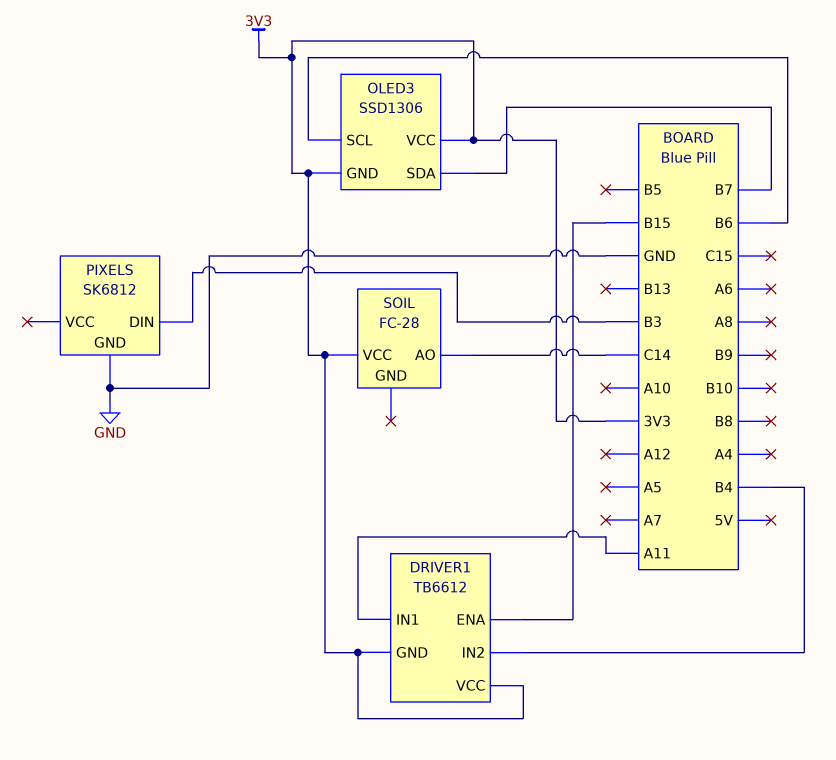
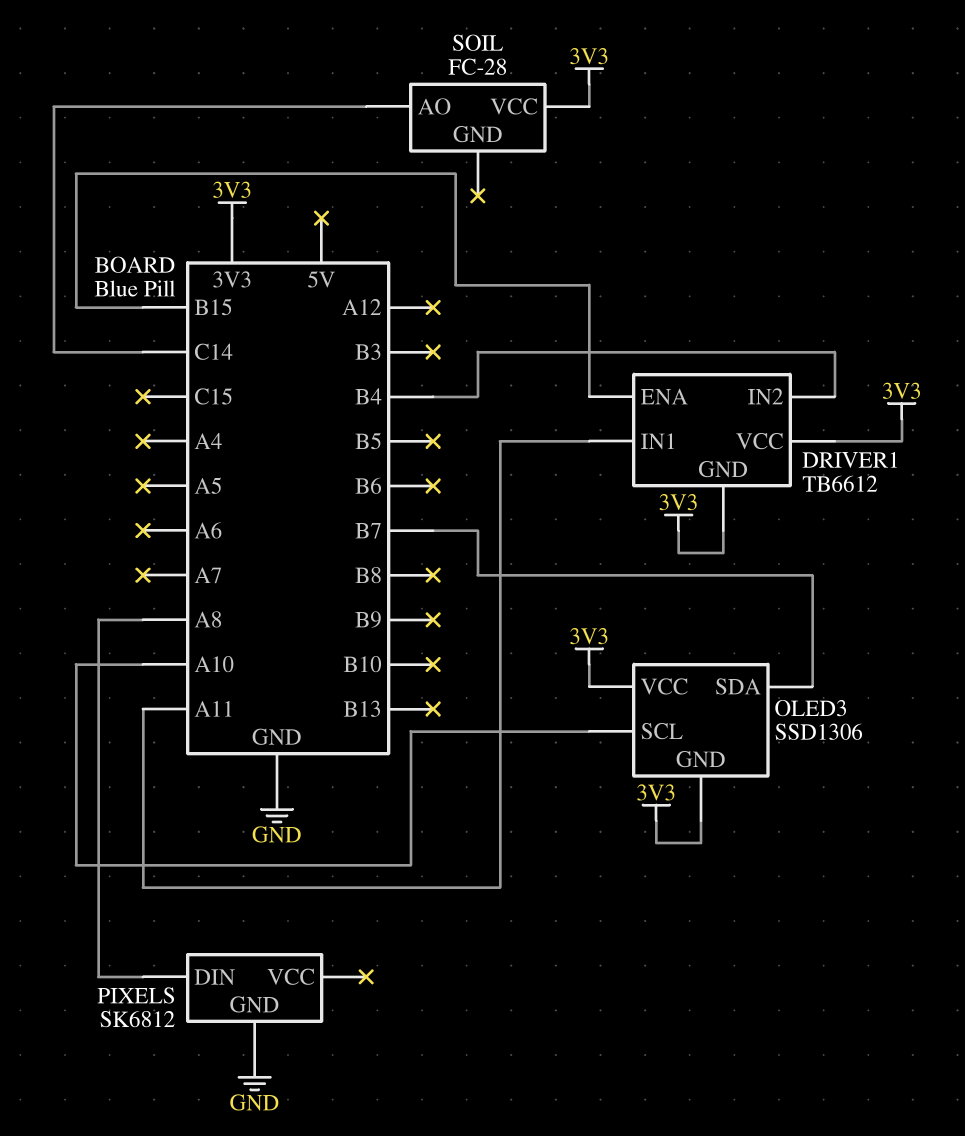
OLED3 pin SCL: B6 -> A10
PIXELS pin DIN: B3 -> A8

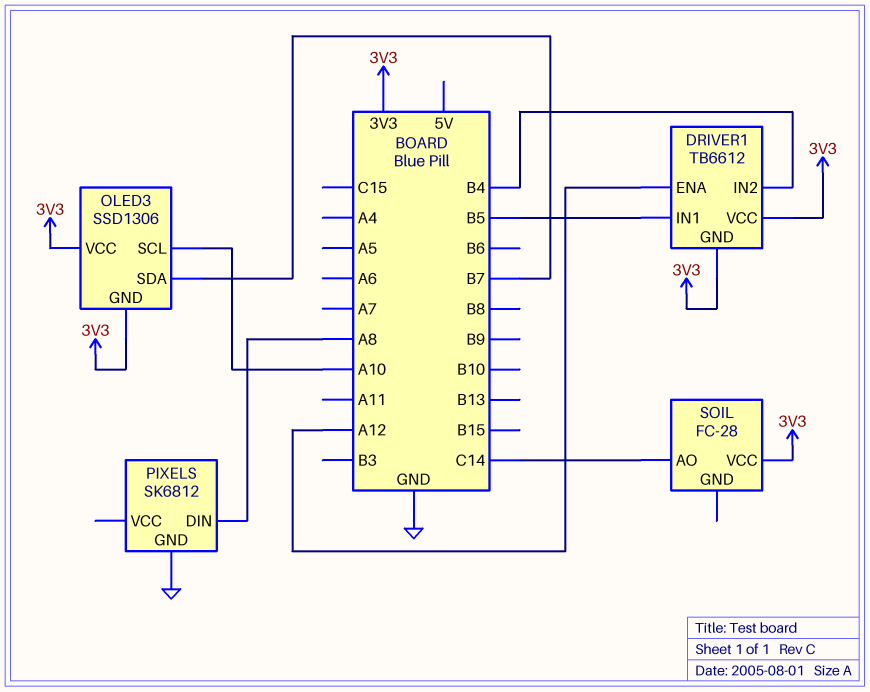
DRIVER1 pin ENA: B15 -> A12
DRIVER1 pin IN1: A11 -> B5

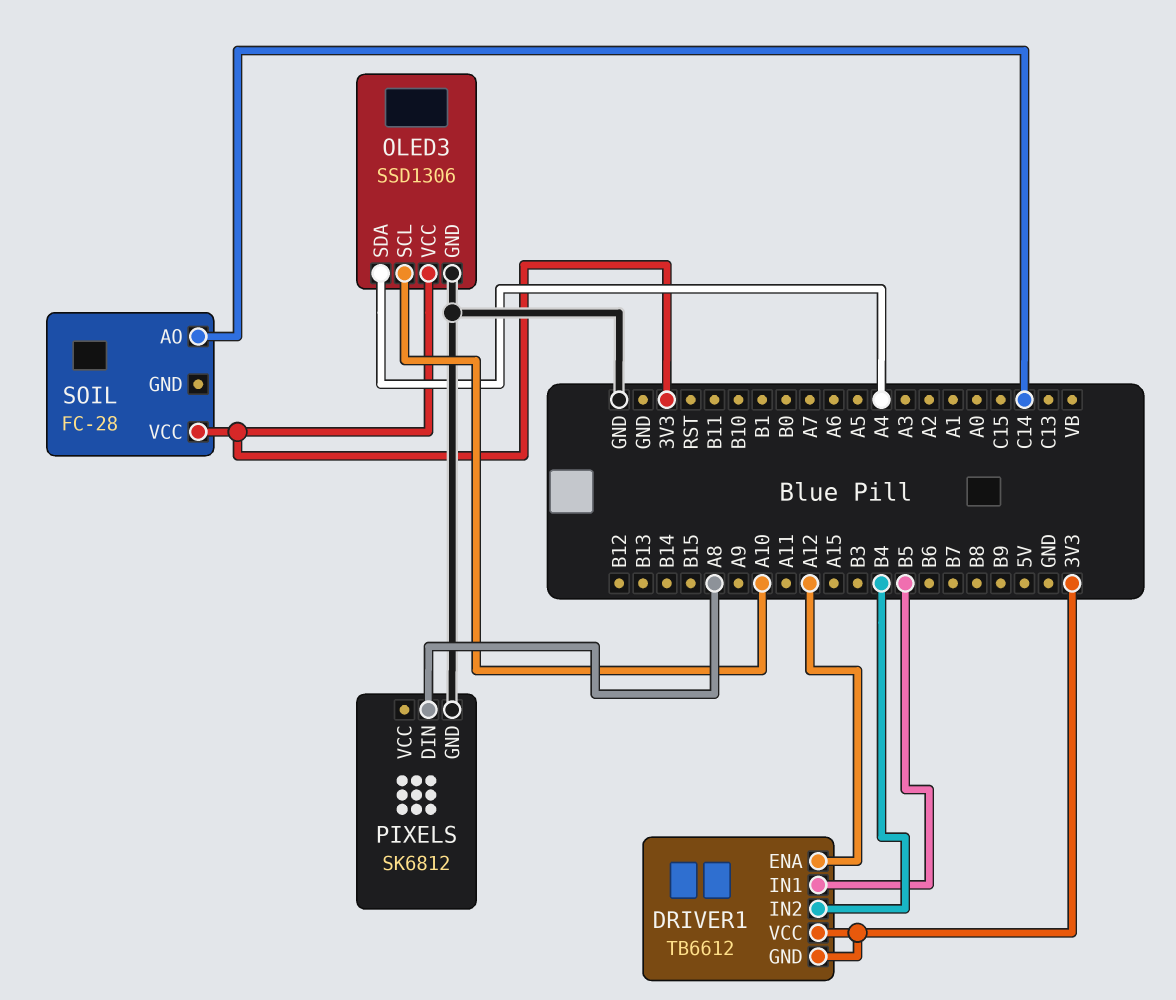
OLED3 pin GND: 3V3 -> GND
OLED3 pin SDA: B7 -> A4

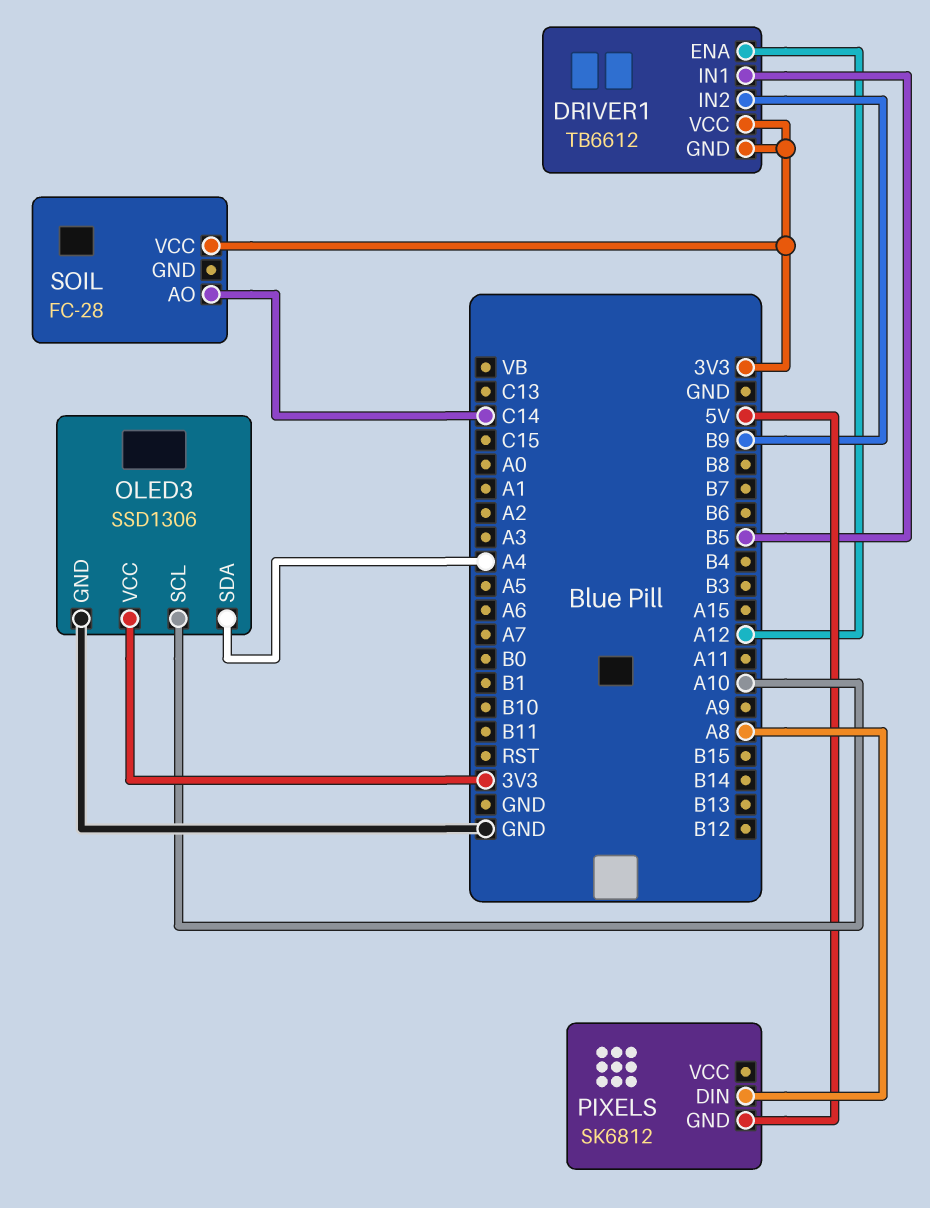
DRIVER1 pin IN2: B4 -> B9
PIXELS pin GND: GND -> 5V

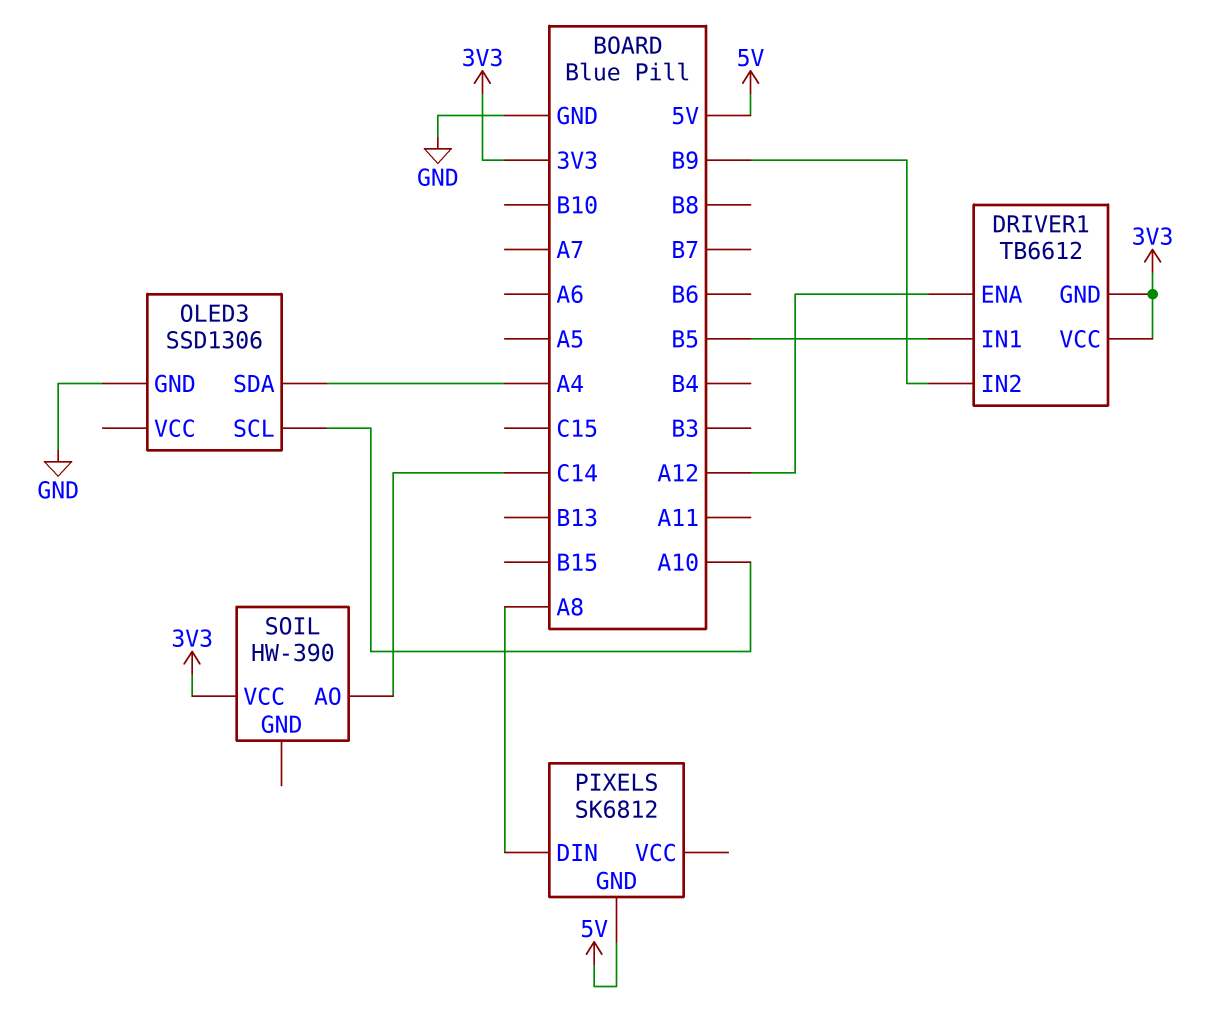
OLED3 pin VCC: 3V3 -> none
SOIL: FC-28 -> HW-390

